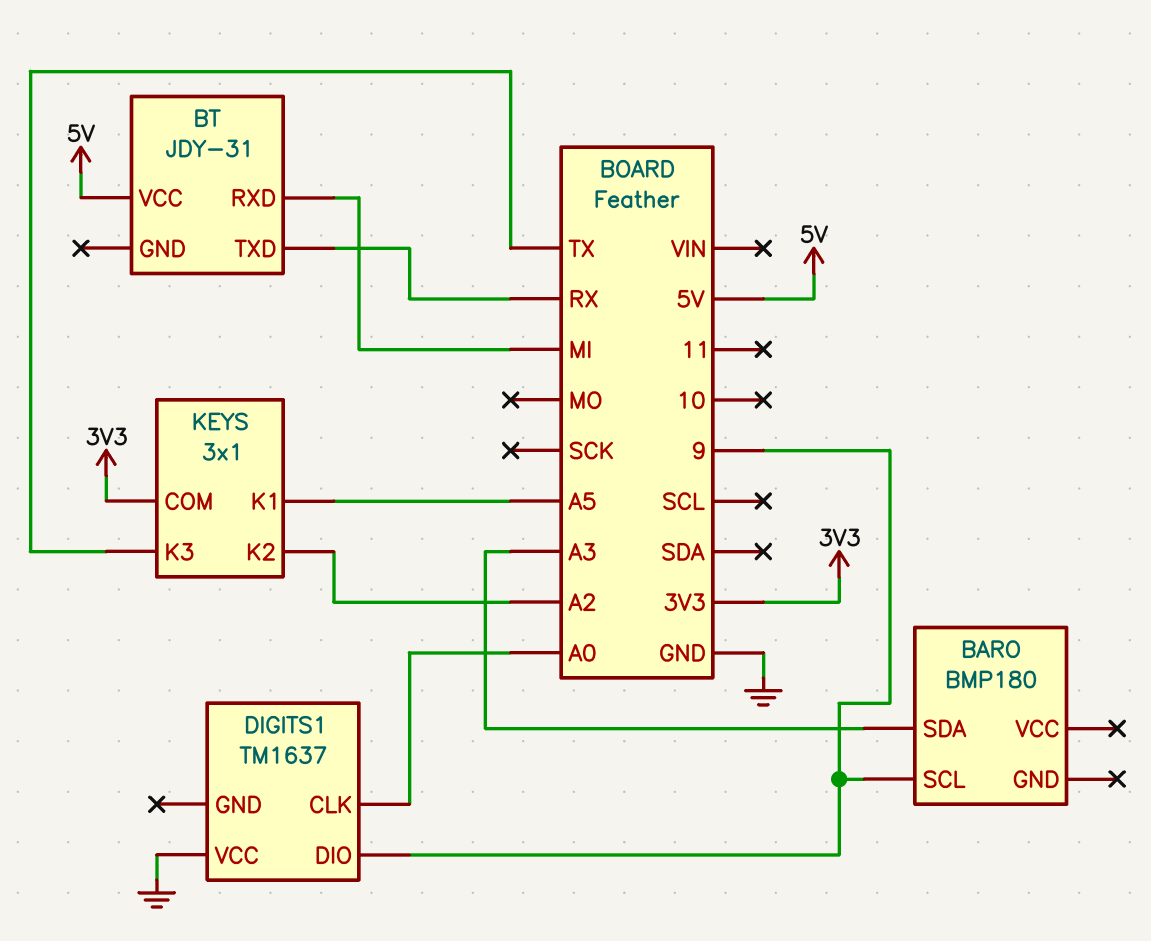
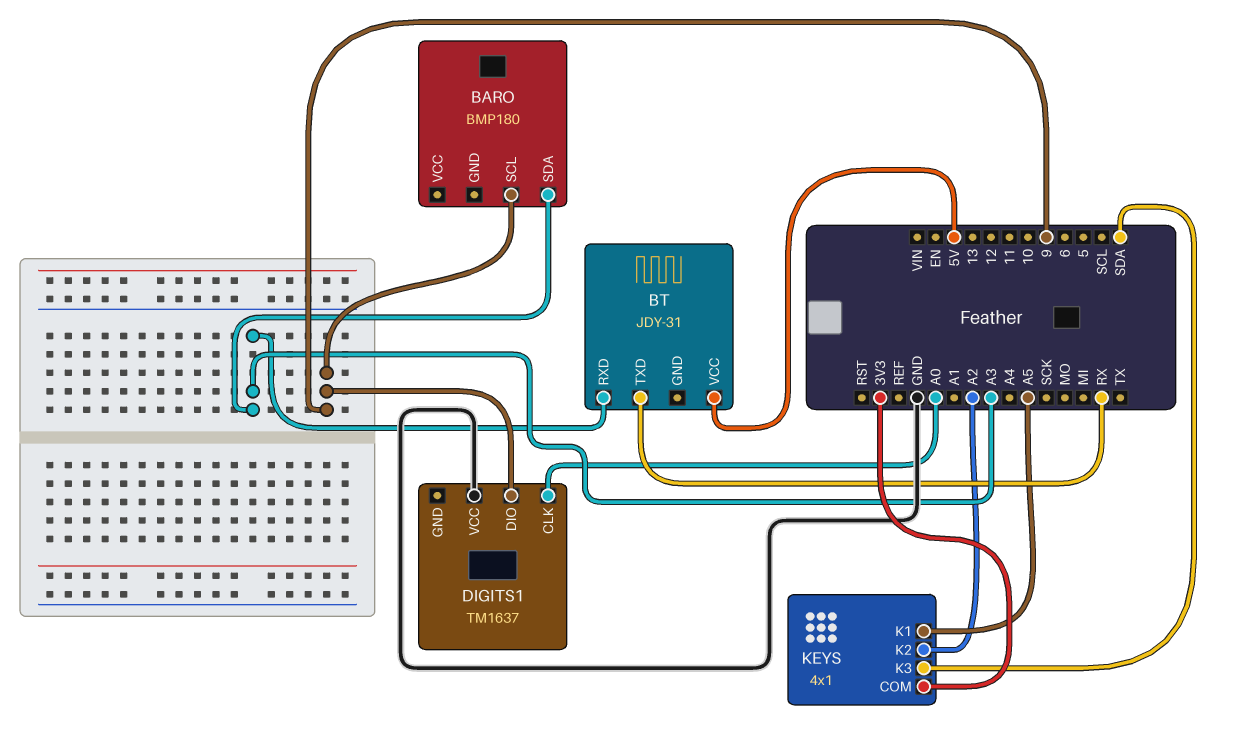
BT pin RXD: MI -> A3
KEYS: 3x1 -> 4x1
KEYS pin K3: TX -> SDA

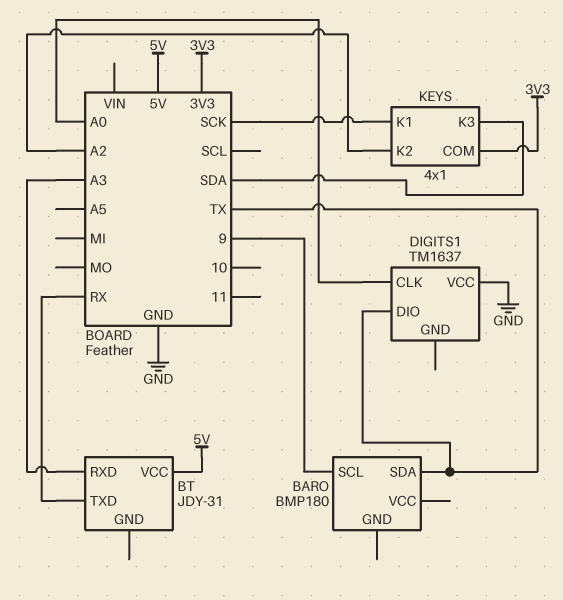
BARO pin SDA: A3 -> TX
DIGITS1 pin DIO: 9 -> TX
KEYS pin K1: A5 -> SCK

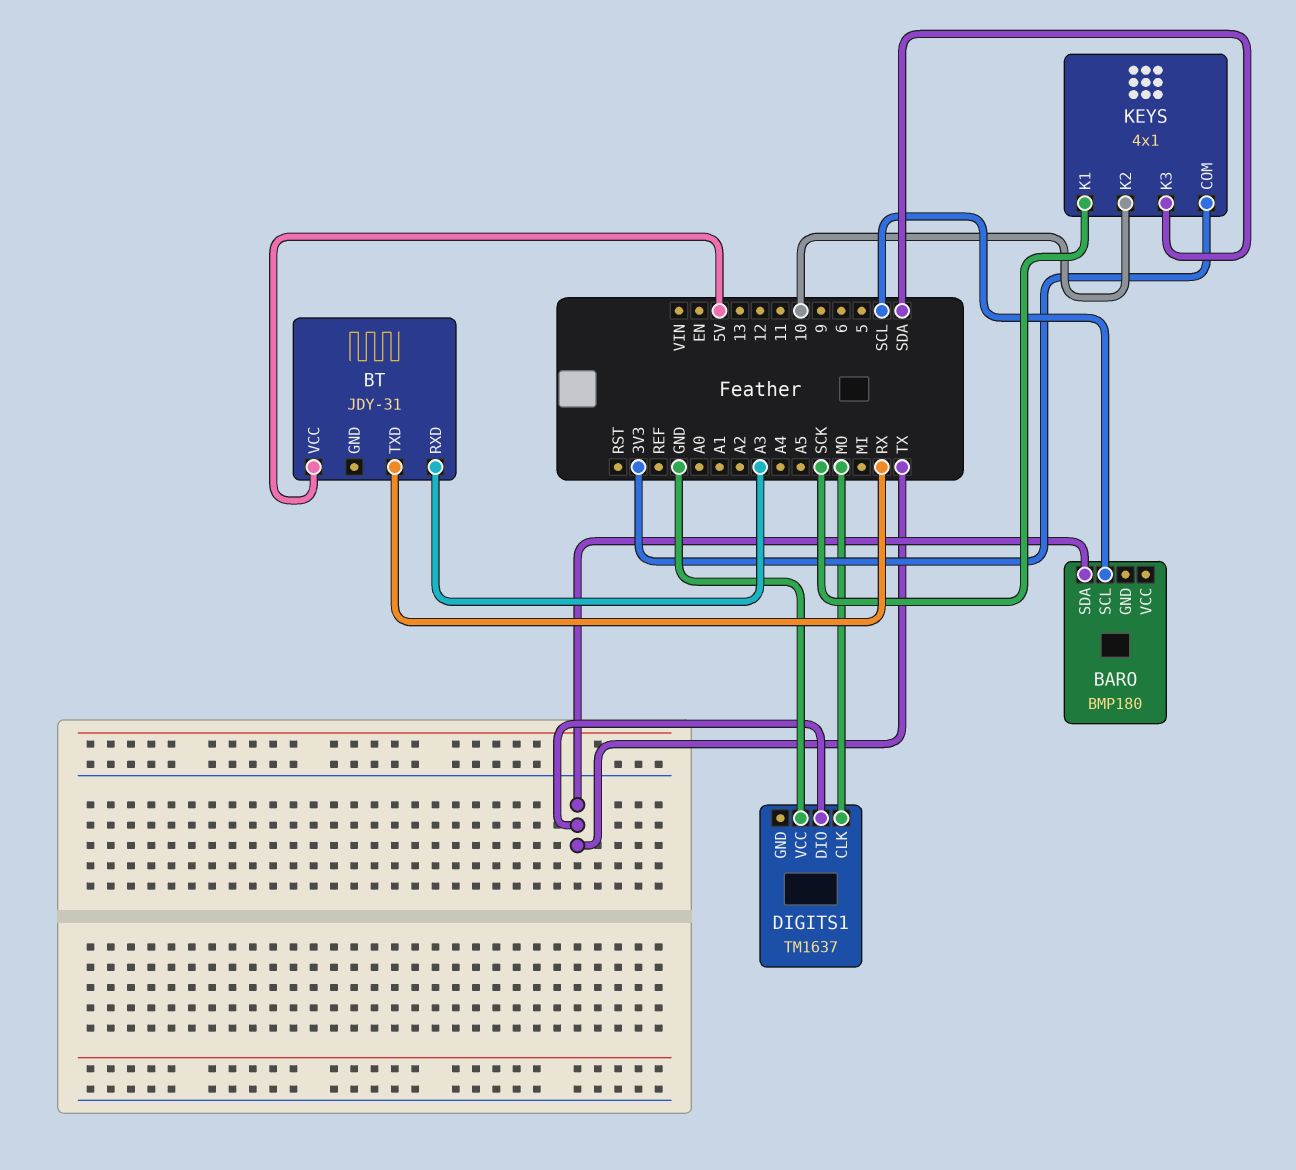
BARO pin SCL: 9 -> SCL
DIGITS1 pin CLK: A0 -> MO
KEYS pin K2: A2 -> 10

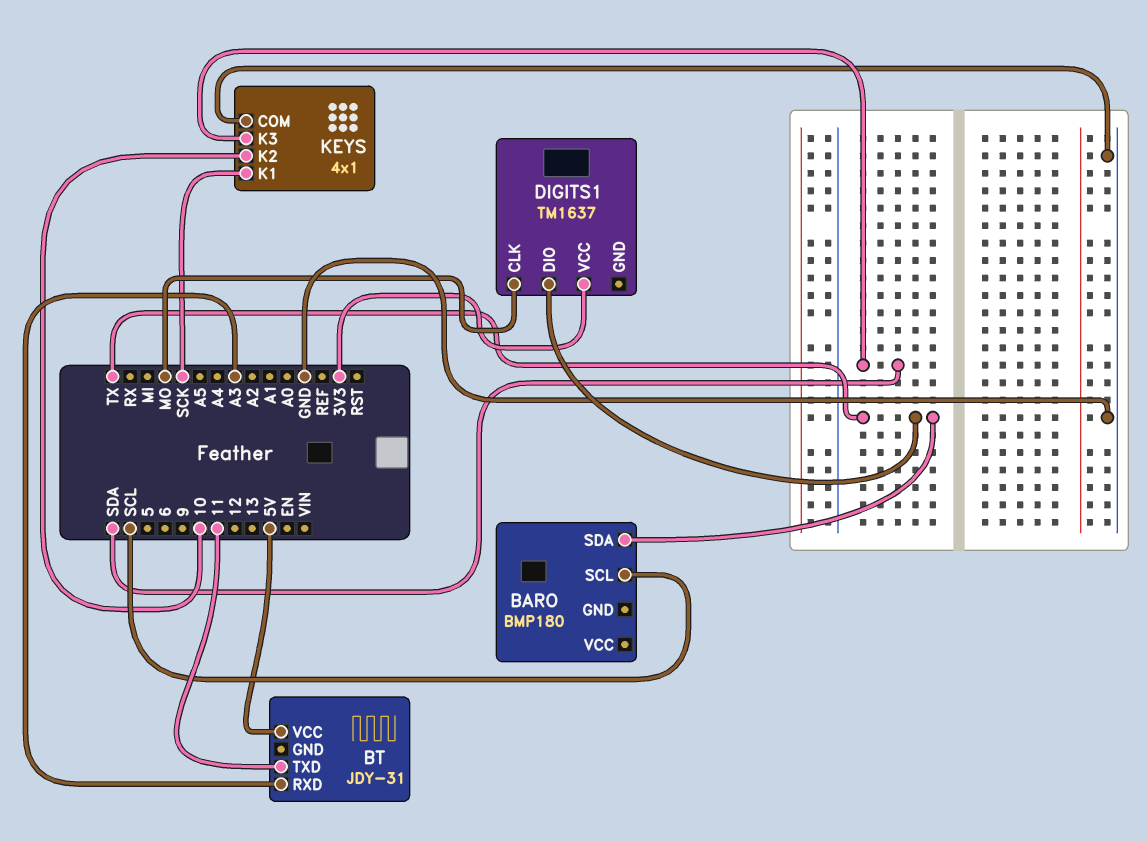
BT pin TXD: RX -> 11
DIGITS1 pin VCC: GND -> 3V3
KEYS pin COM: 3V3 -> GND

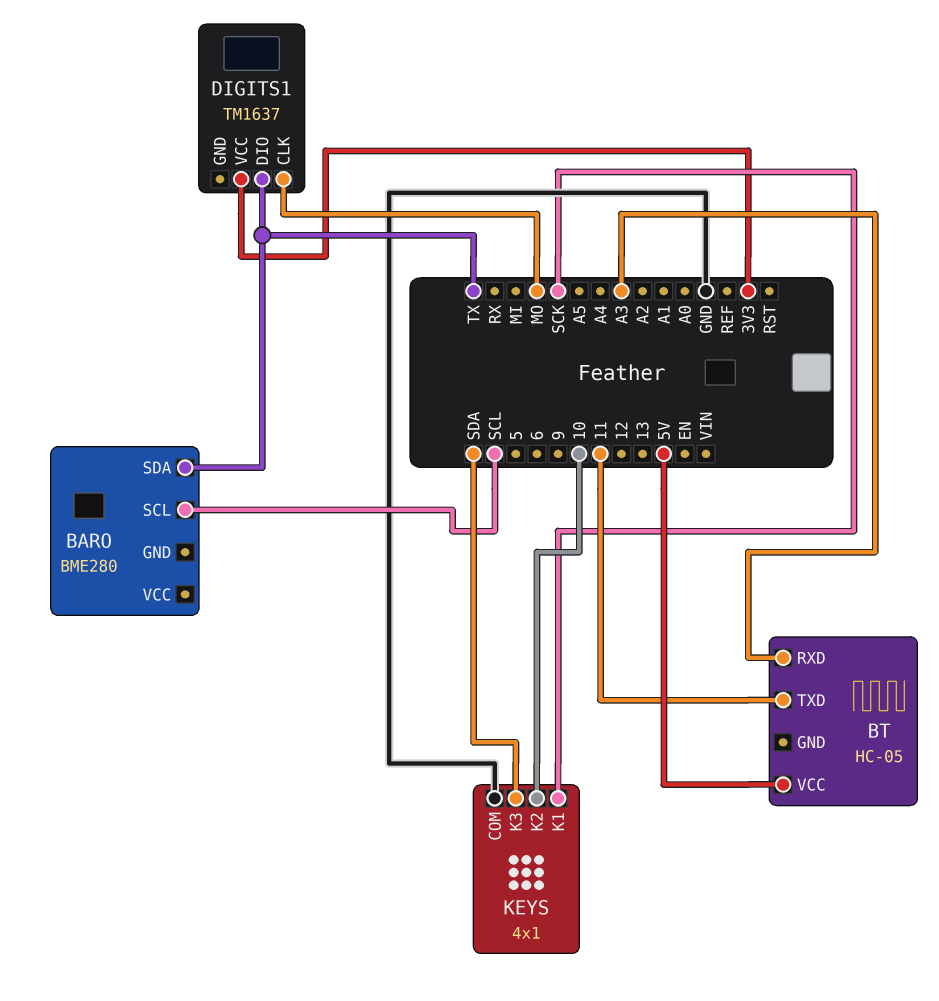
BARO: BMP180 -> BME280
BT: JDY-31 -> HC-05

